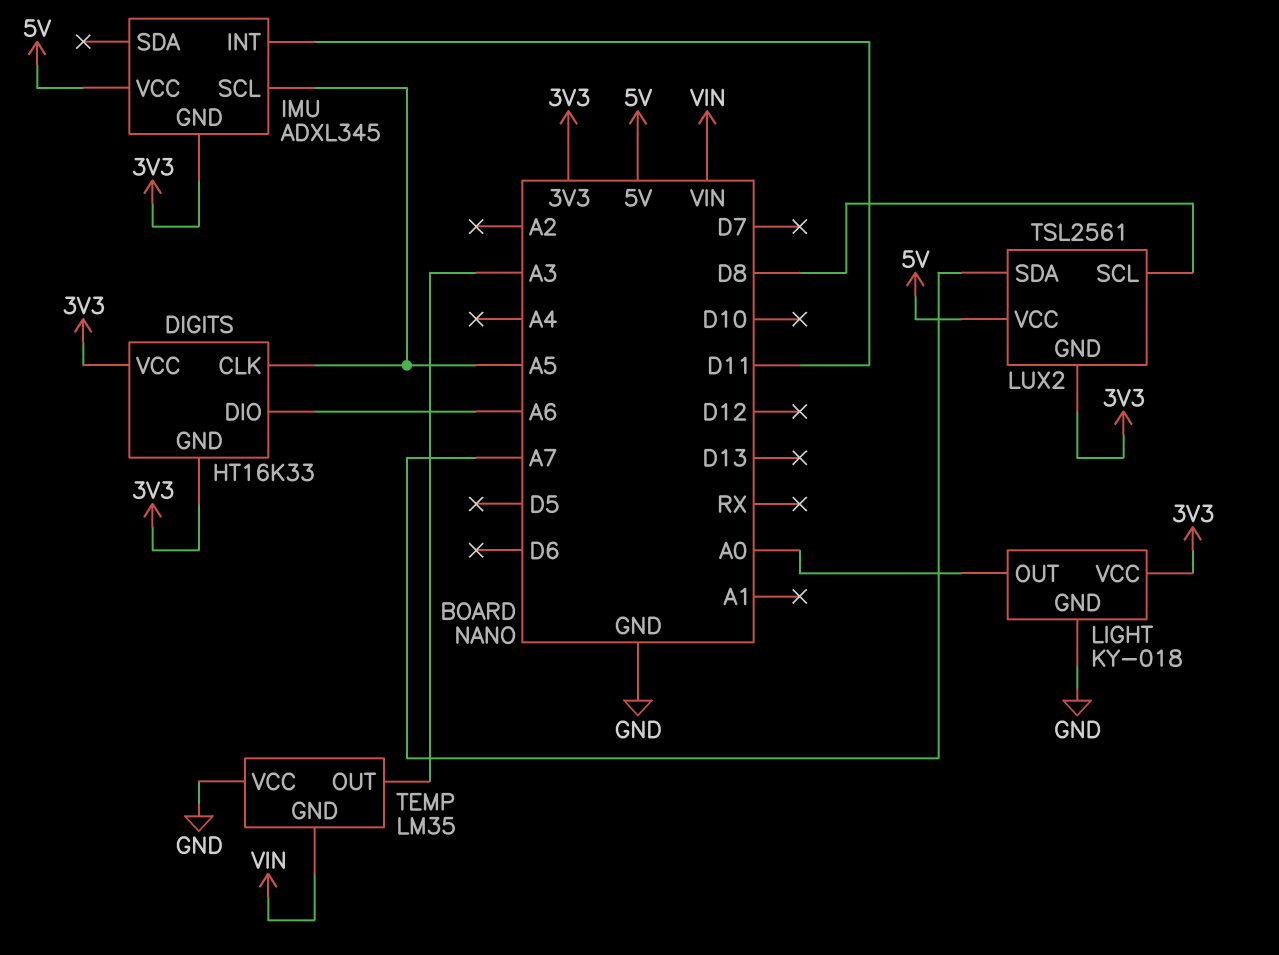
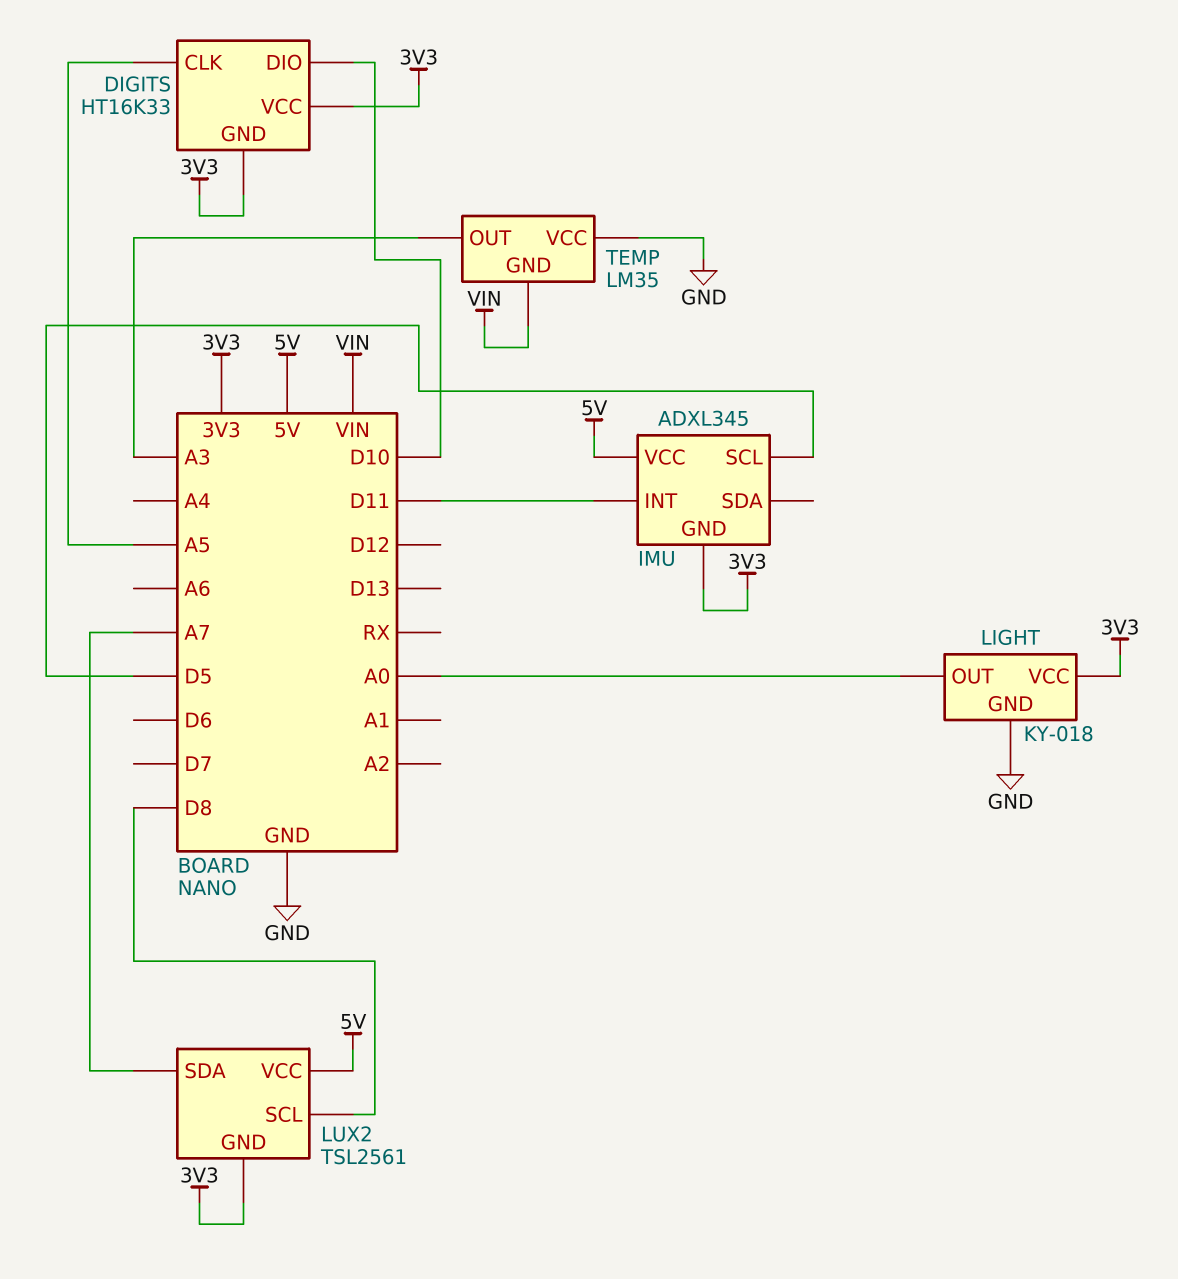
DIGITS pin DIO: A6 -> D10
IMU pin SCL: A5 -> D5

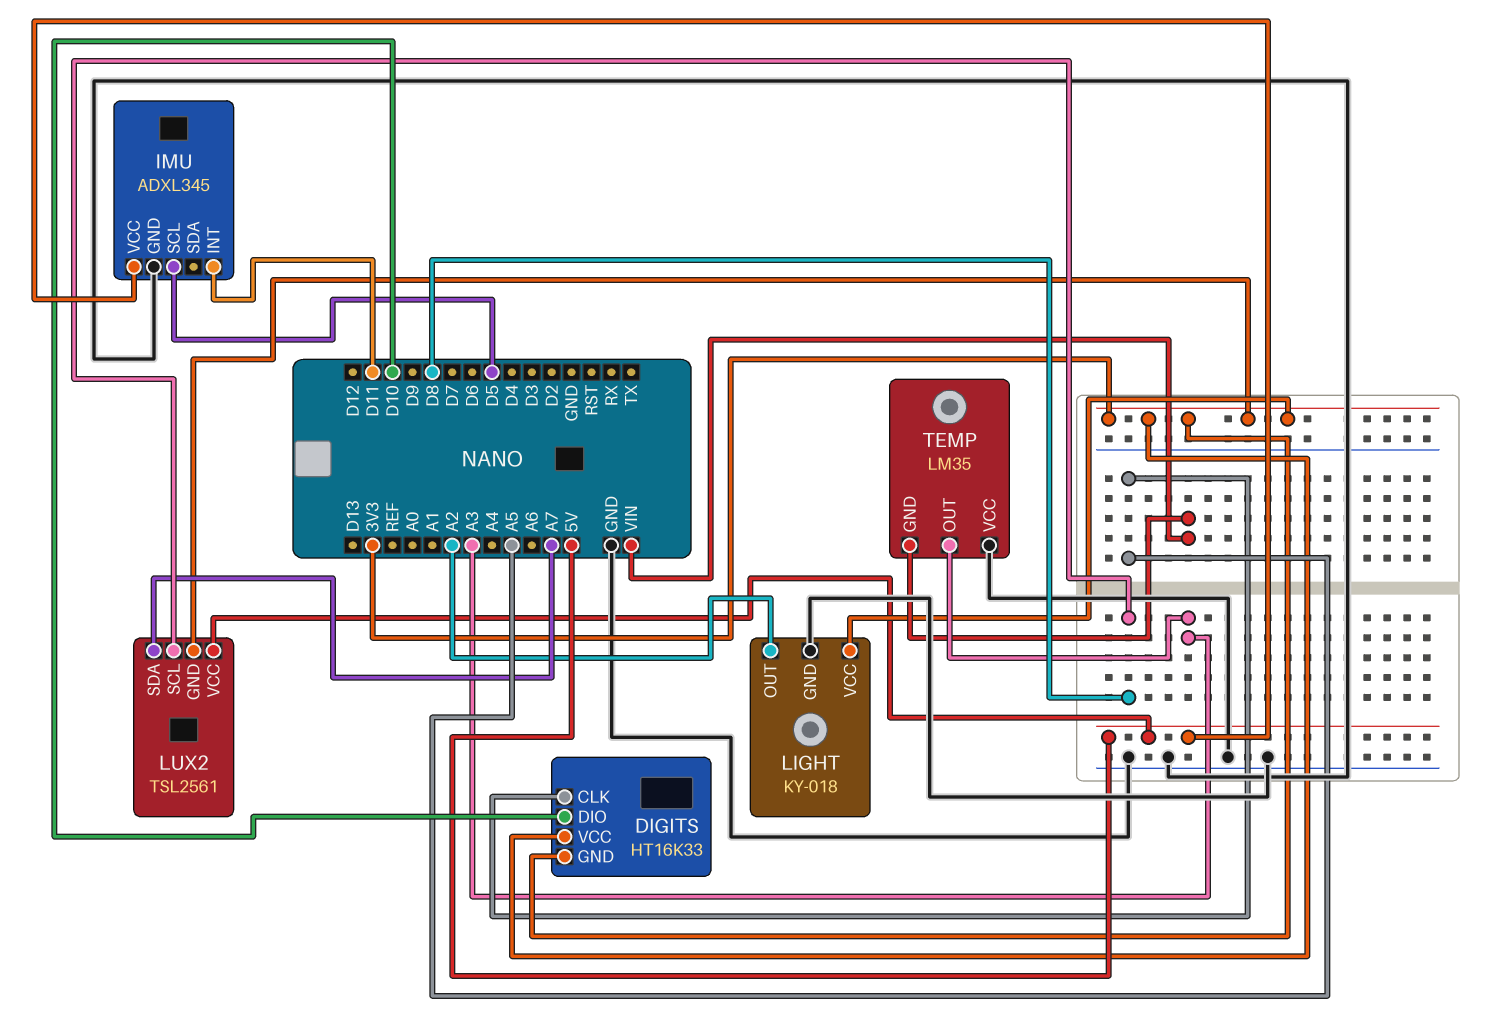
IMU pin GND: 3V3 -> GND
LIGHT pin OUT: A0 -> A2

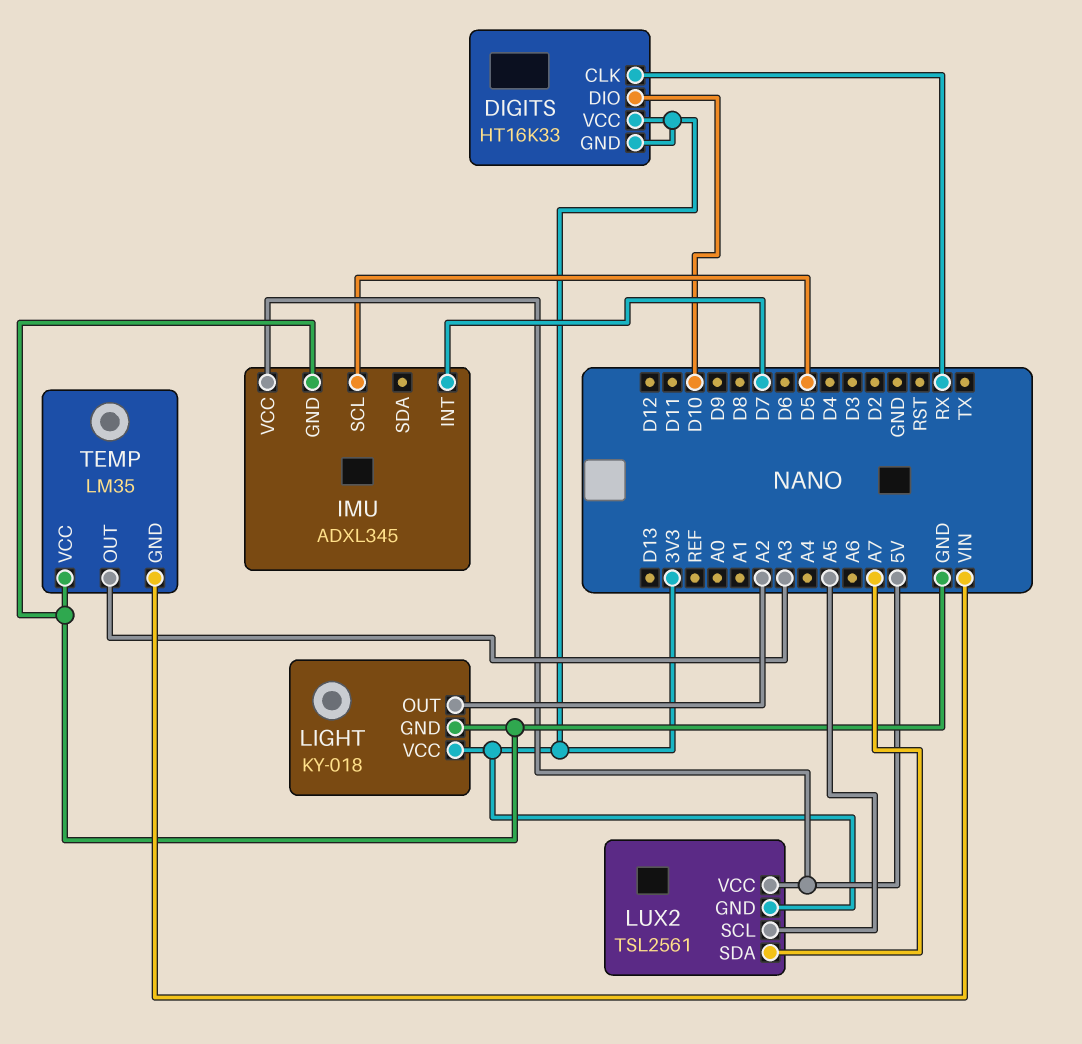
DIGITS pin CLK: A5 -> RX
IMU pin INT: D11 -> D7
LUX2 pin SCL: D8 -> A5

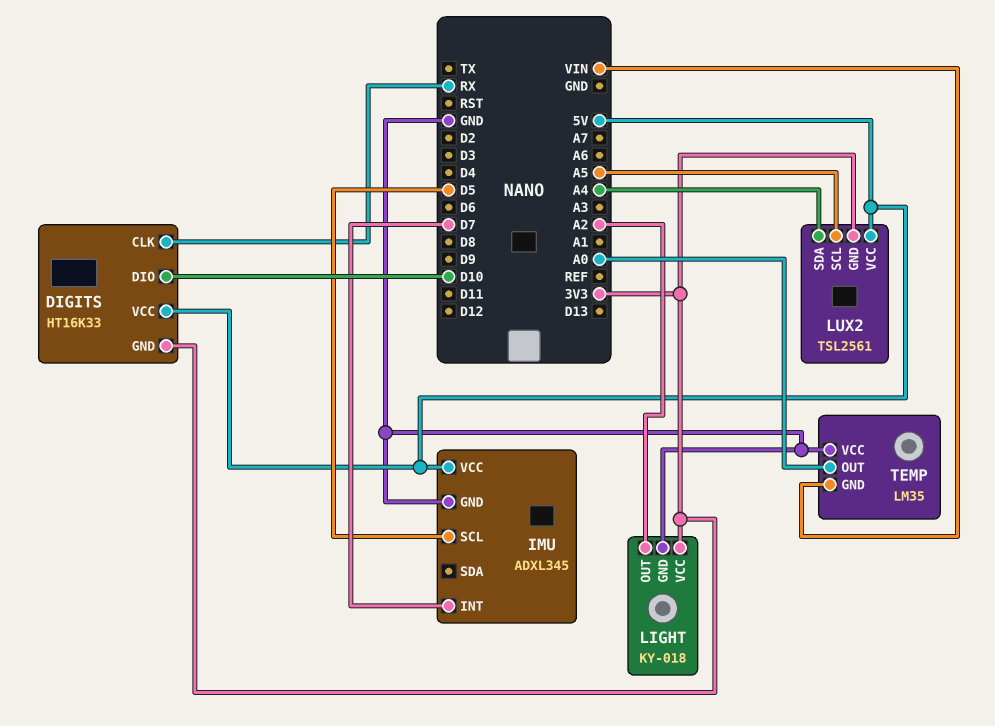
DIGITS pin VCC: 3V3 -> 5V
LUX2 pin SDA: A7 -> A4
TEMP pin OUT: A3 -> A0

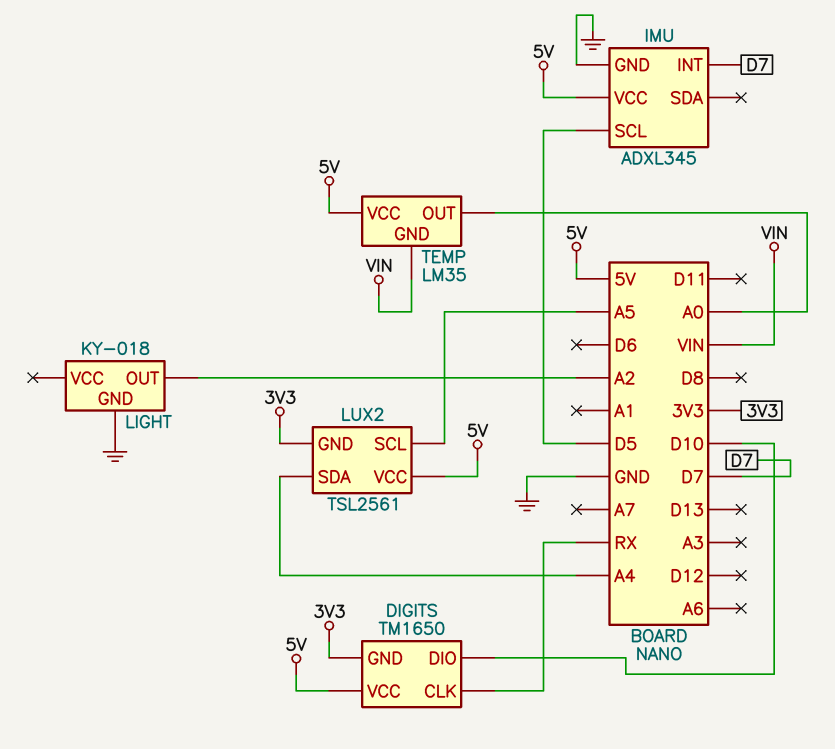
DIGITS: HT16K33 -> TM1650
LIGHT pin VCC: 3V3 -> none
TEMP pin VCC: GND -> 5V

